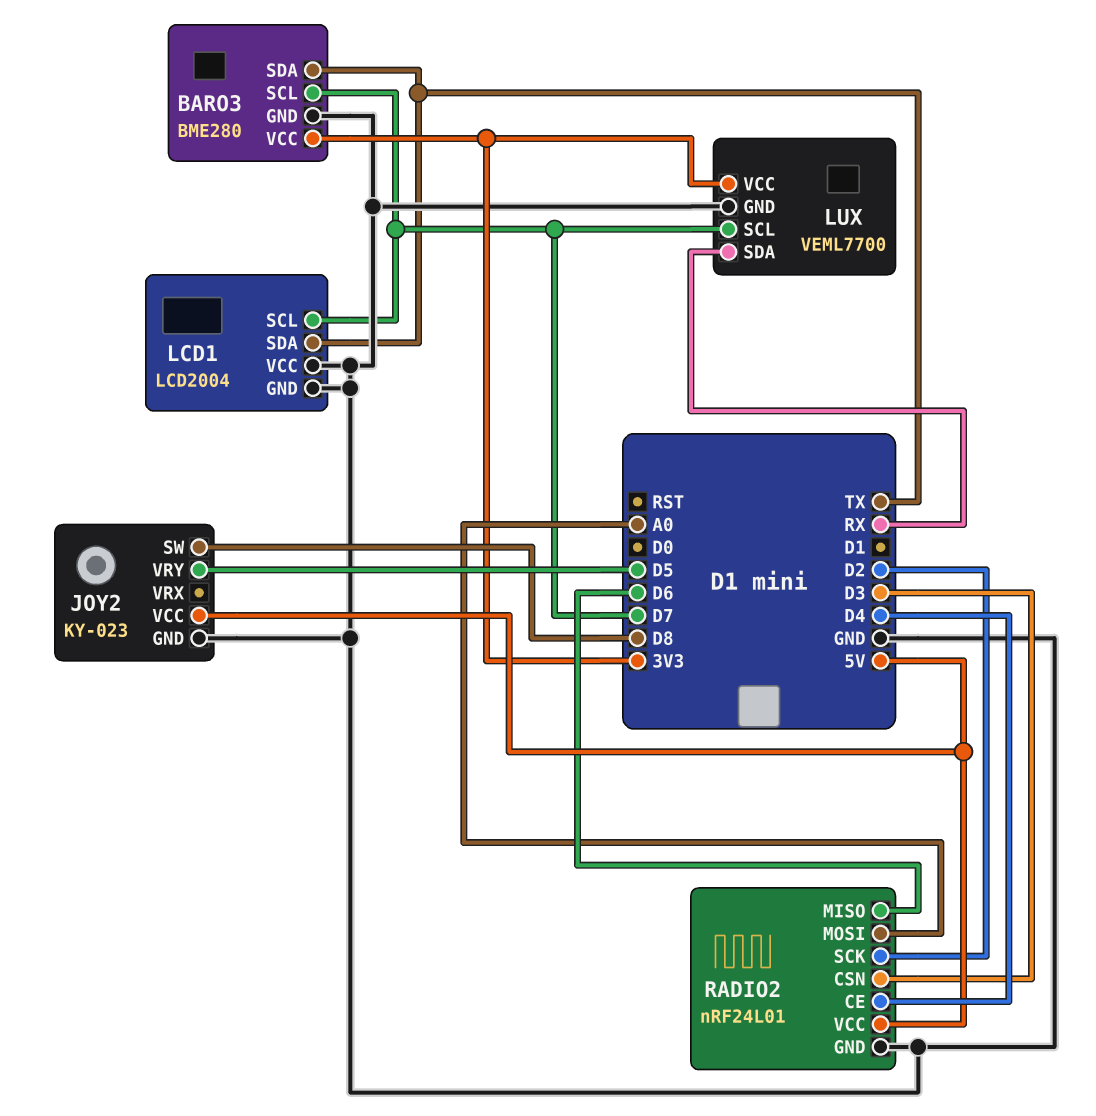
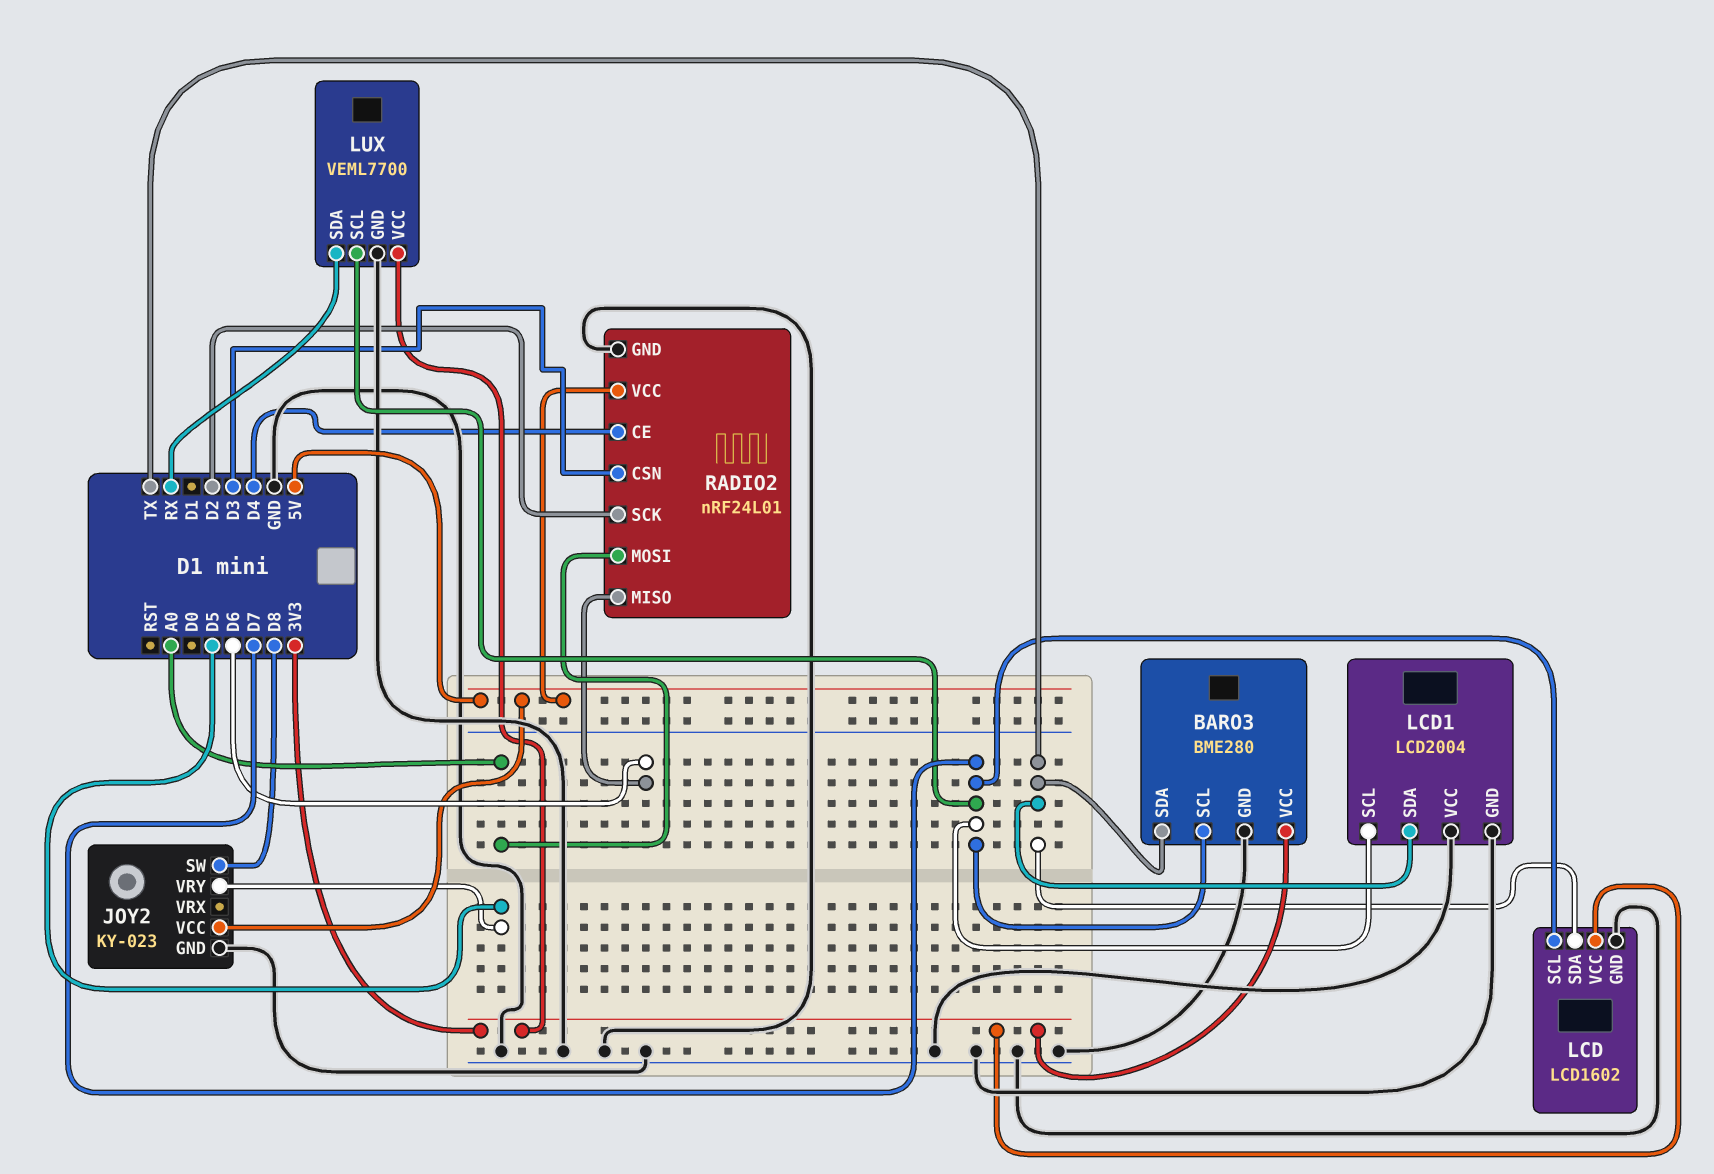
LCD: none -> LCD1602
LCD pin GND: none -> GND
LCD pin SCL: none -> D7
LCD pin SDA: none -> TX
LCD pin VCC: none -> 3V3

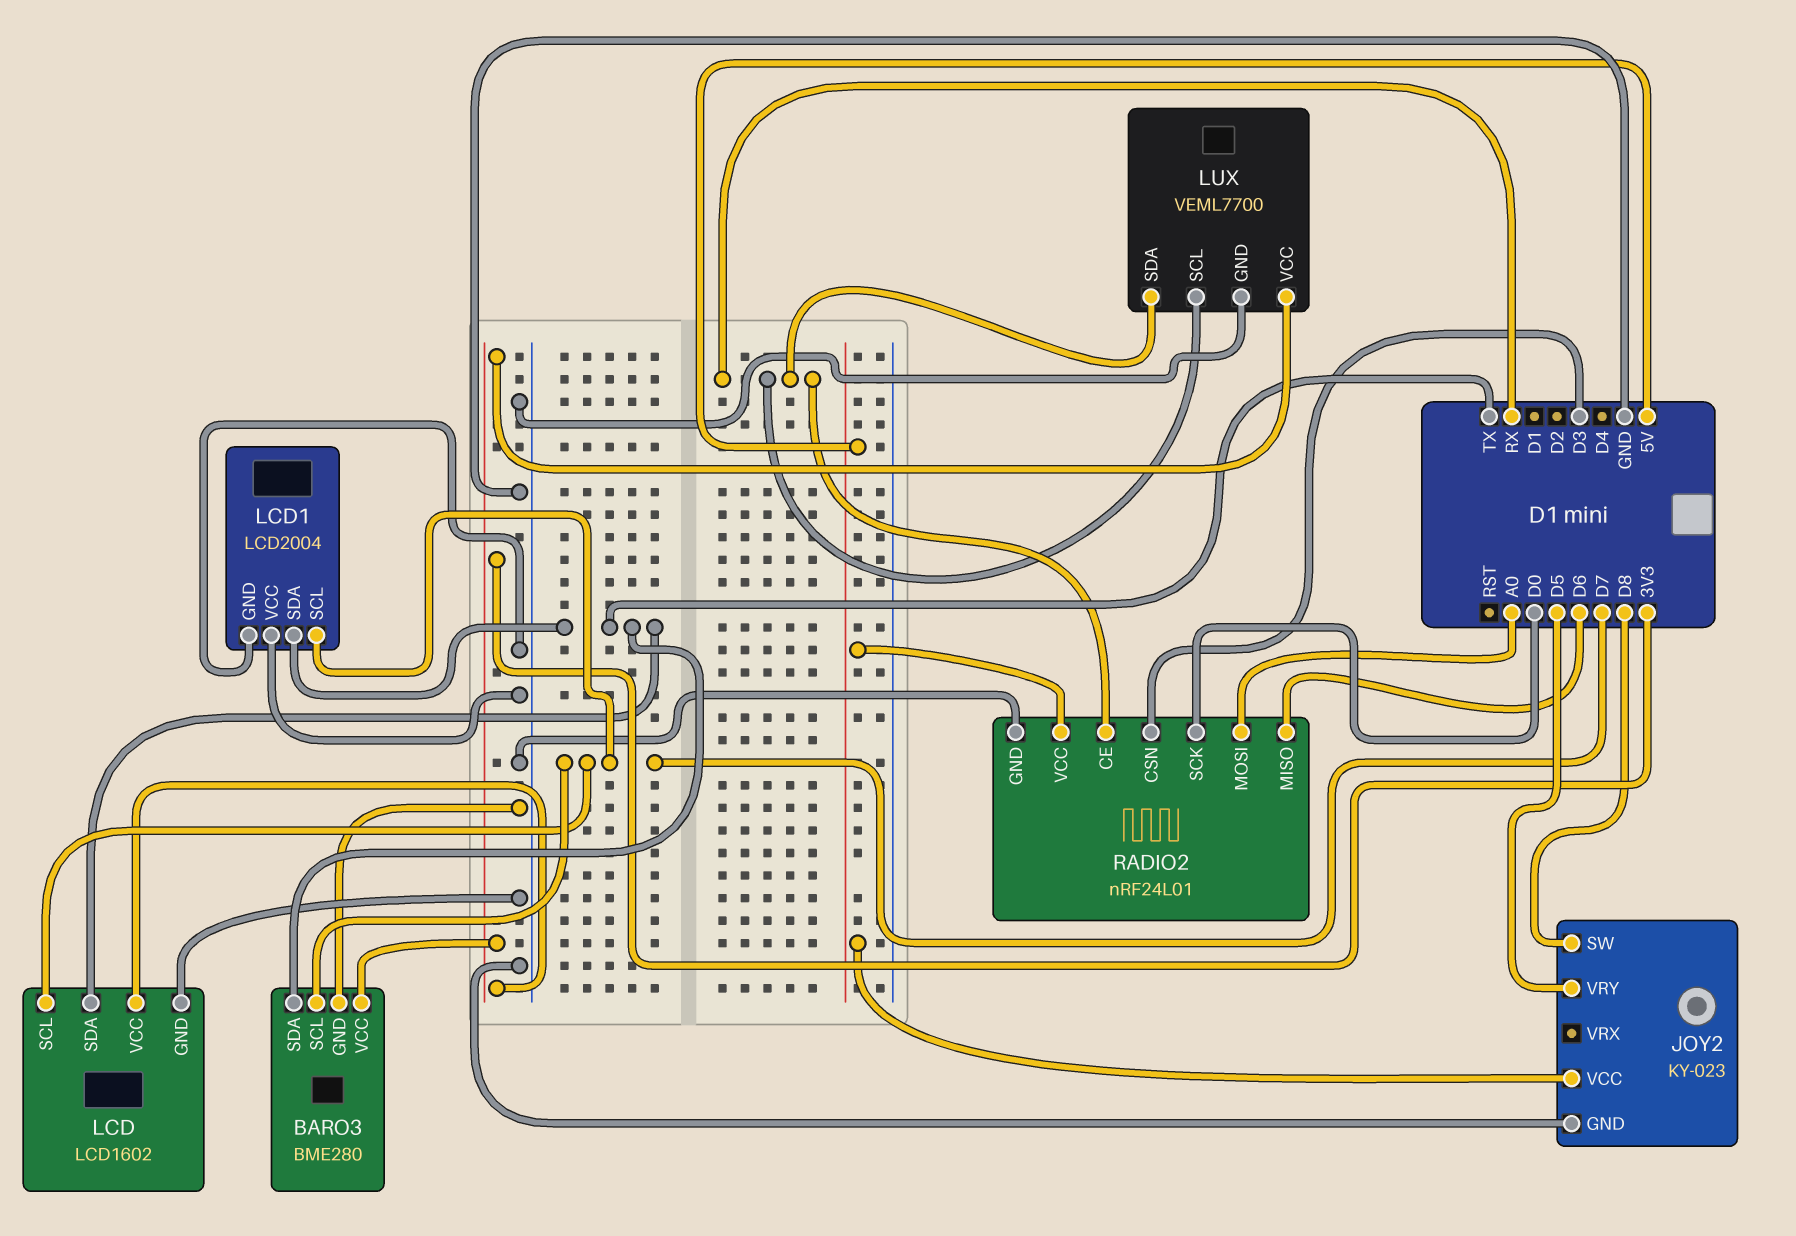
LUX pin SCL: D7 -> RX
RADIO2 pin CE: D4 -> RX
RADIO2 pin SCK: D2 -> D0

